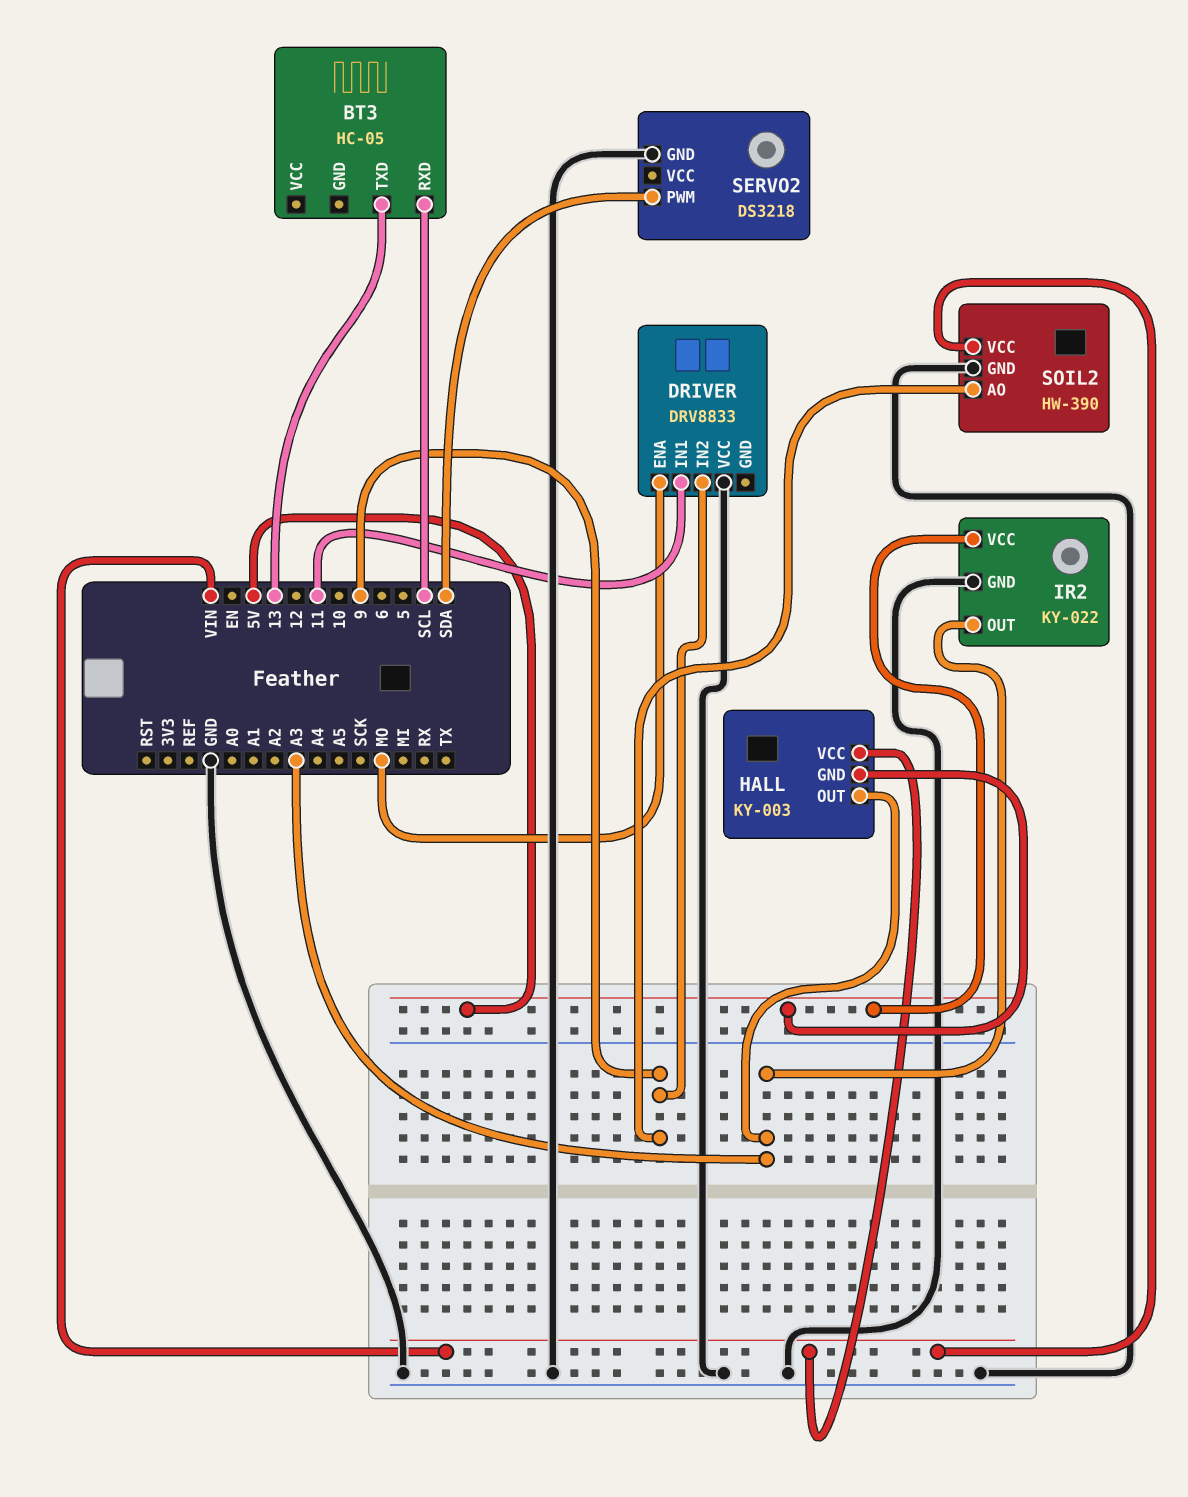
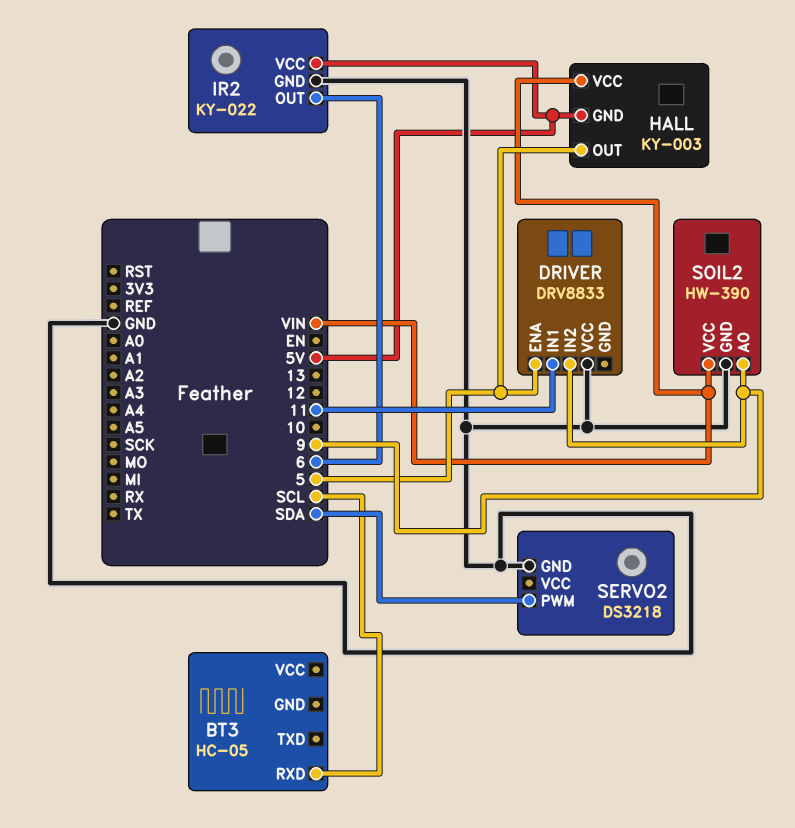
BT3 pin TXD: 13 -> none
DRIVER pin ENA: MO -> 5
HALL pin OUT: A3 -> 5
IR2 pin OUT: A3 -> 6

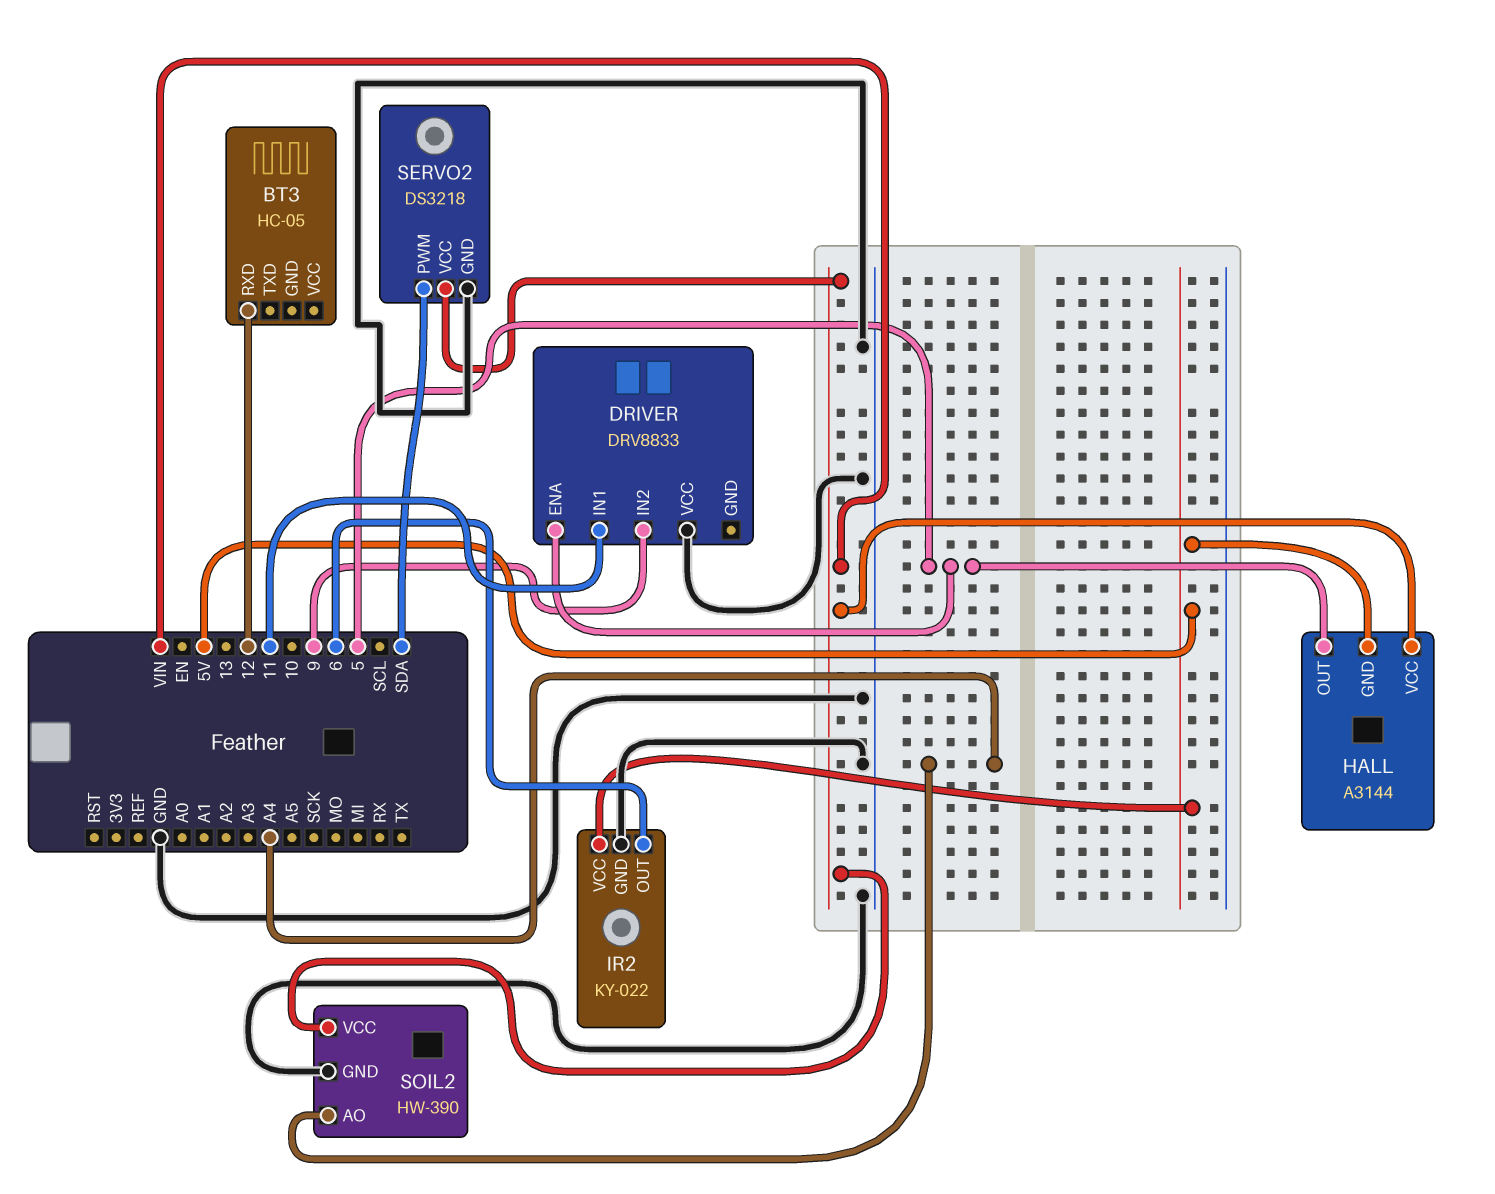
BT3 pin RXD: SCL -> 12
HALL: KY-003 -> A3144
SERVO2 pin VCC: none -> VIN
SOIL2 pin AO: 9 -> A4

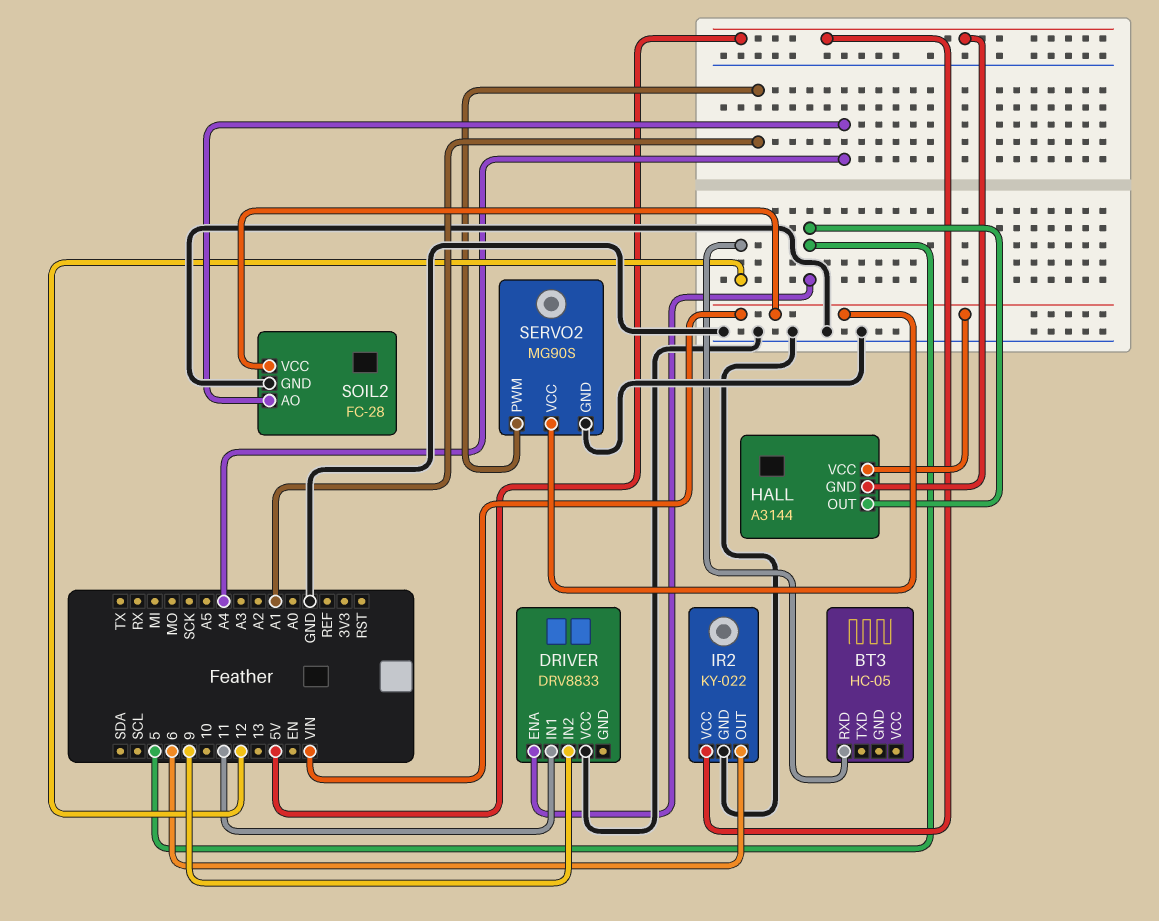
SERVO2: DS3218 -> MG90S
SERVO2 pin PWM: SDA -> A1
SOIL2: HW-390 -> FC-28

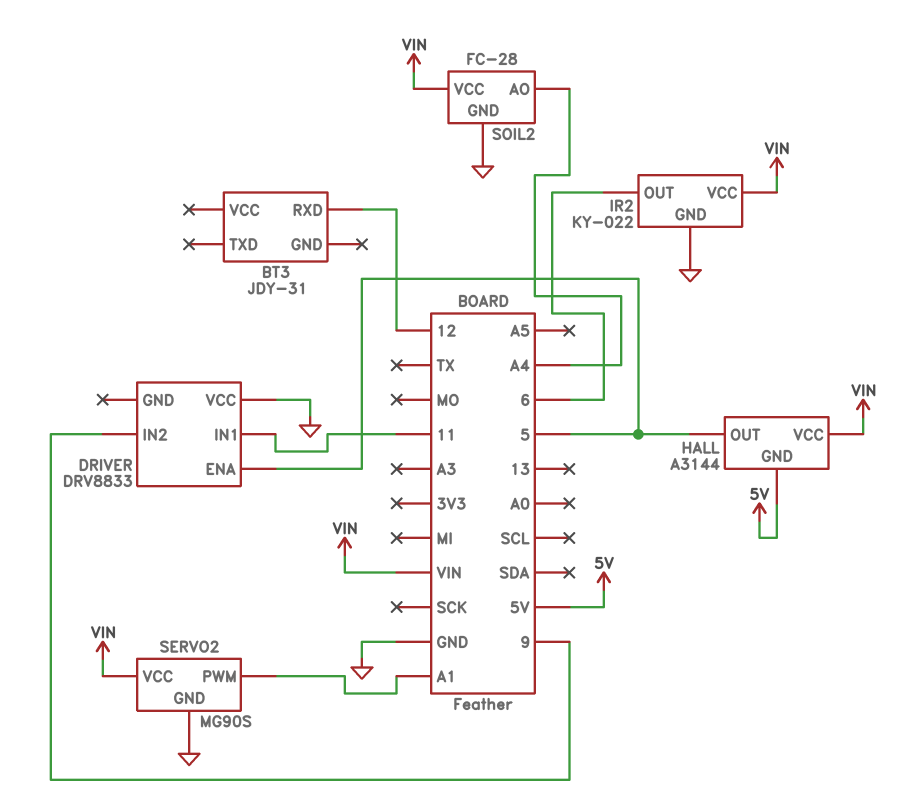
BT3: HC-05 -> JDY-31
IR2 pin VCC: 5V -> VIN

